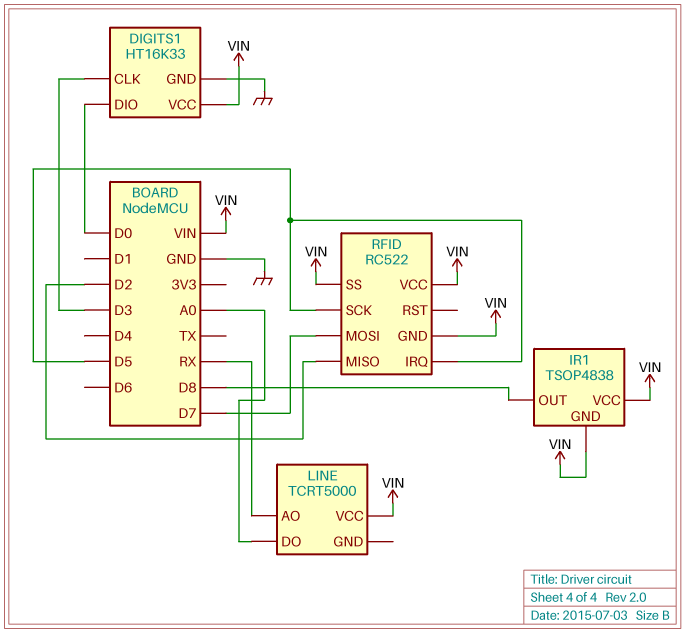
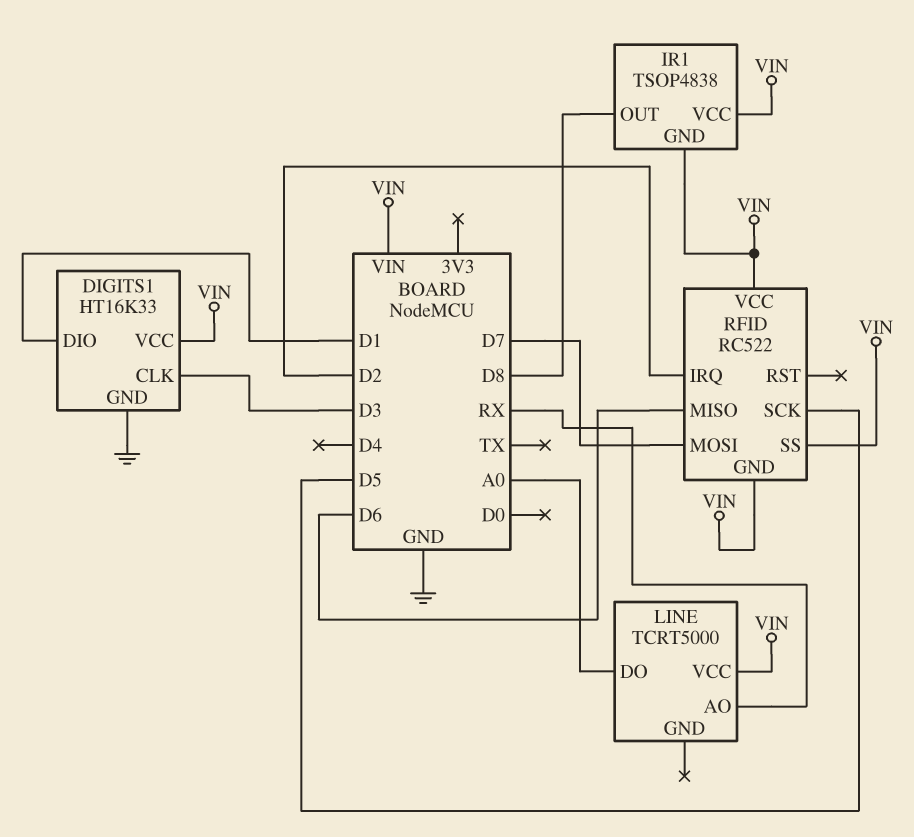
DIGITS1 pin DIO: D0 -> D1
RFID pin IRQ: D5 -> D2
RFID pin MISO: D2 -> D6

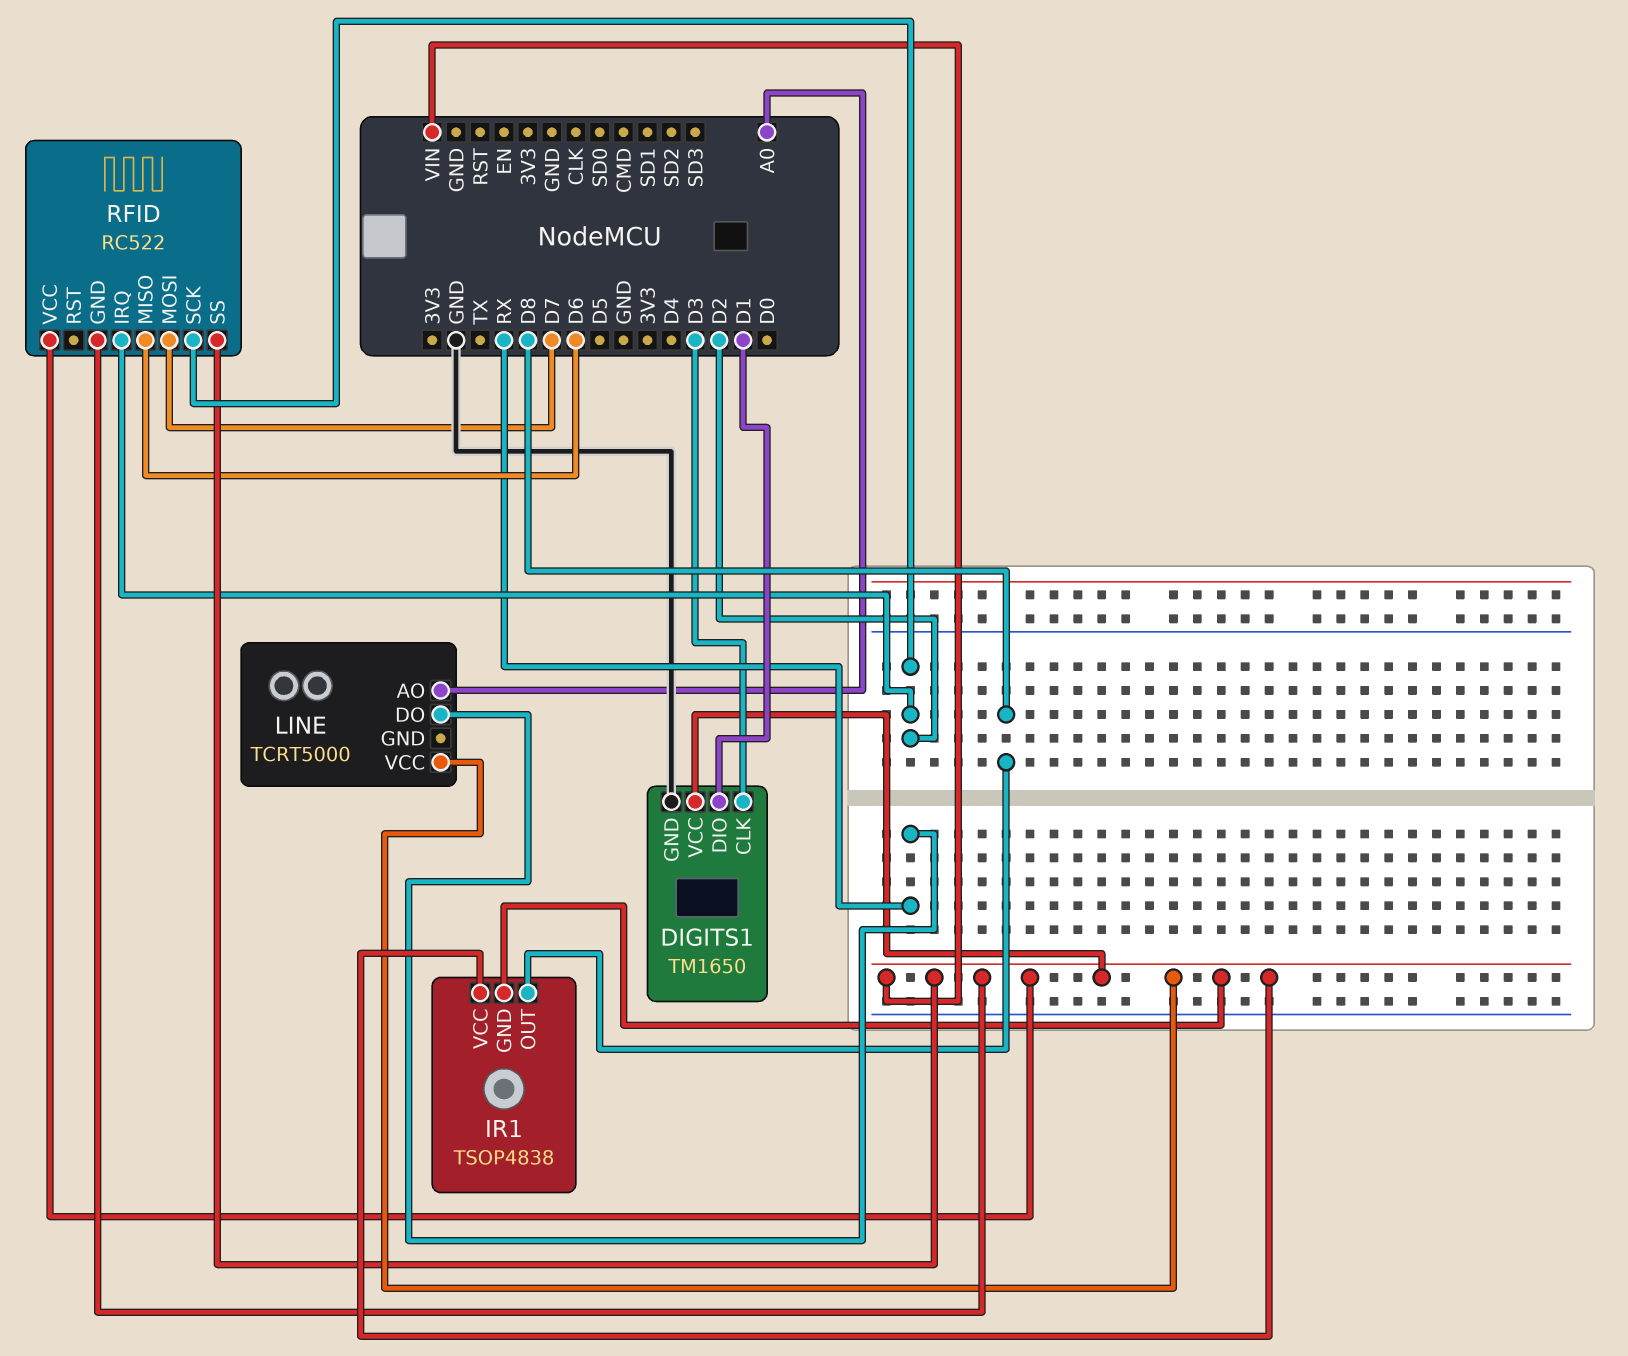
DIGITS1: HT16K33 -> TM1650
LINE pin AO: RX -> A0
LINE pin DO: A0 -> RX
RFID pin SCK: D5 -> D2

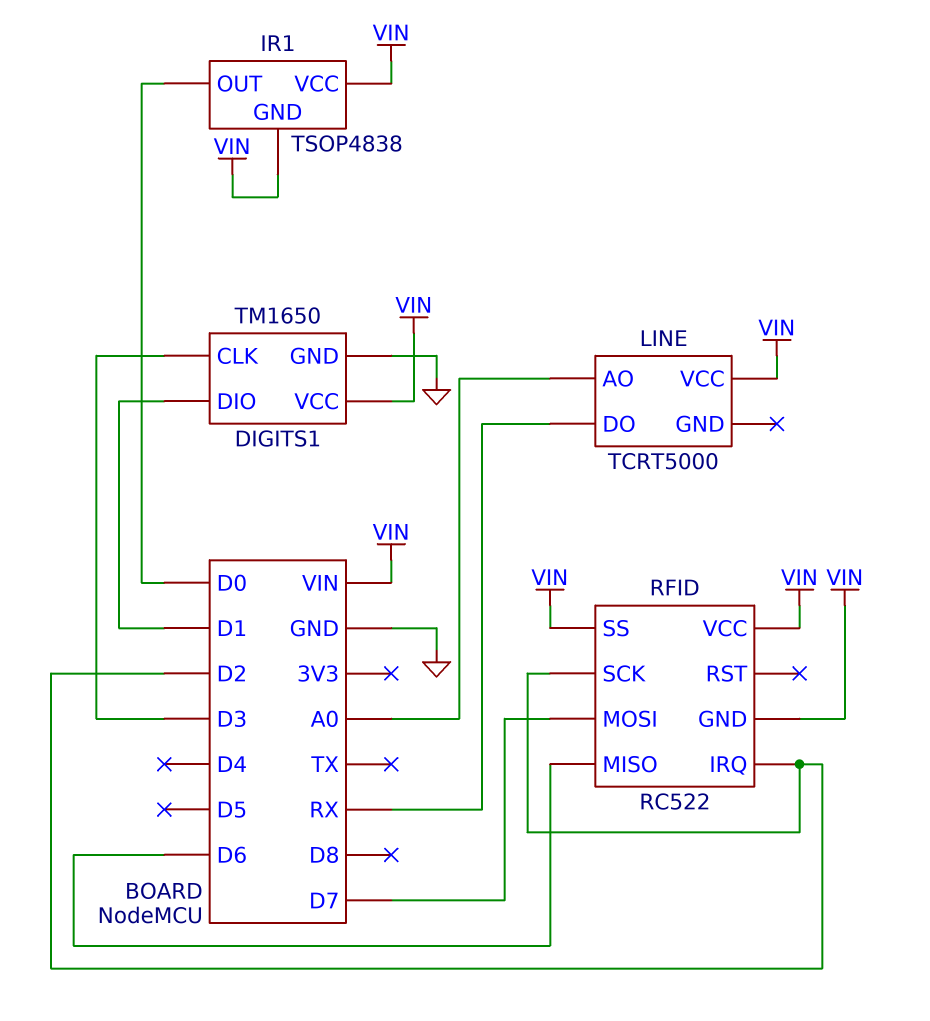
IR1 pin OUT: D8 -> D0

